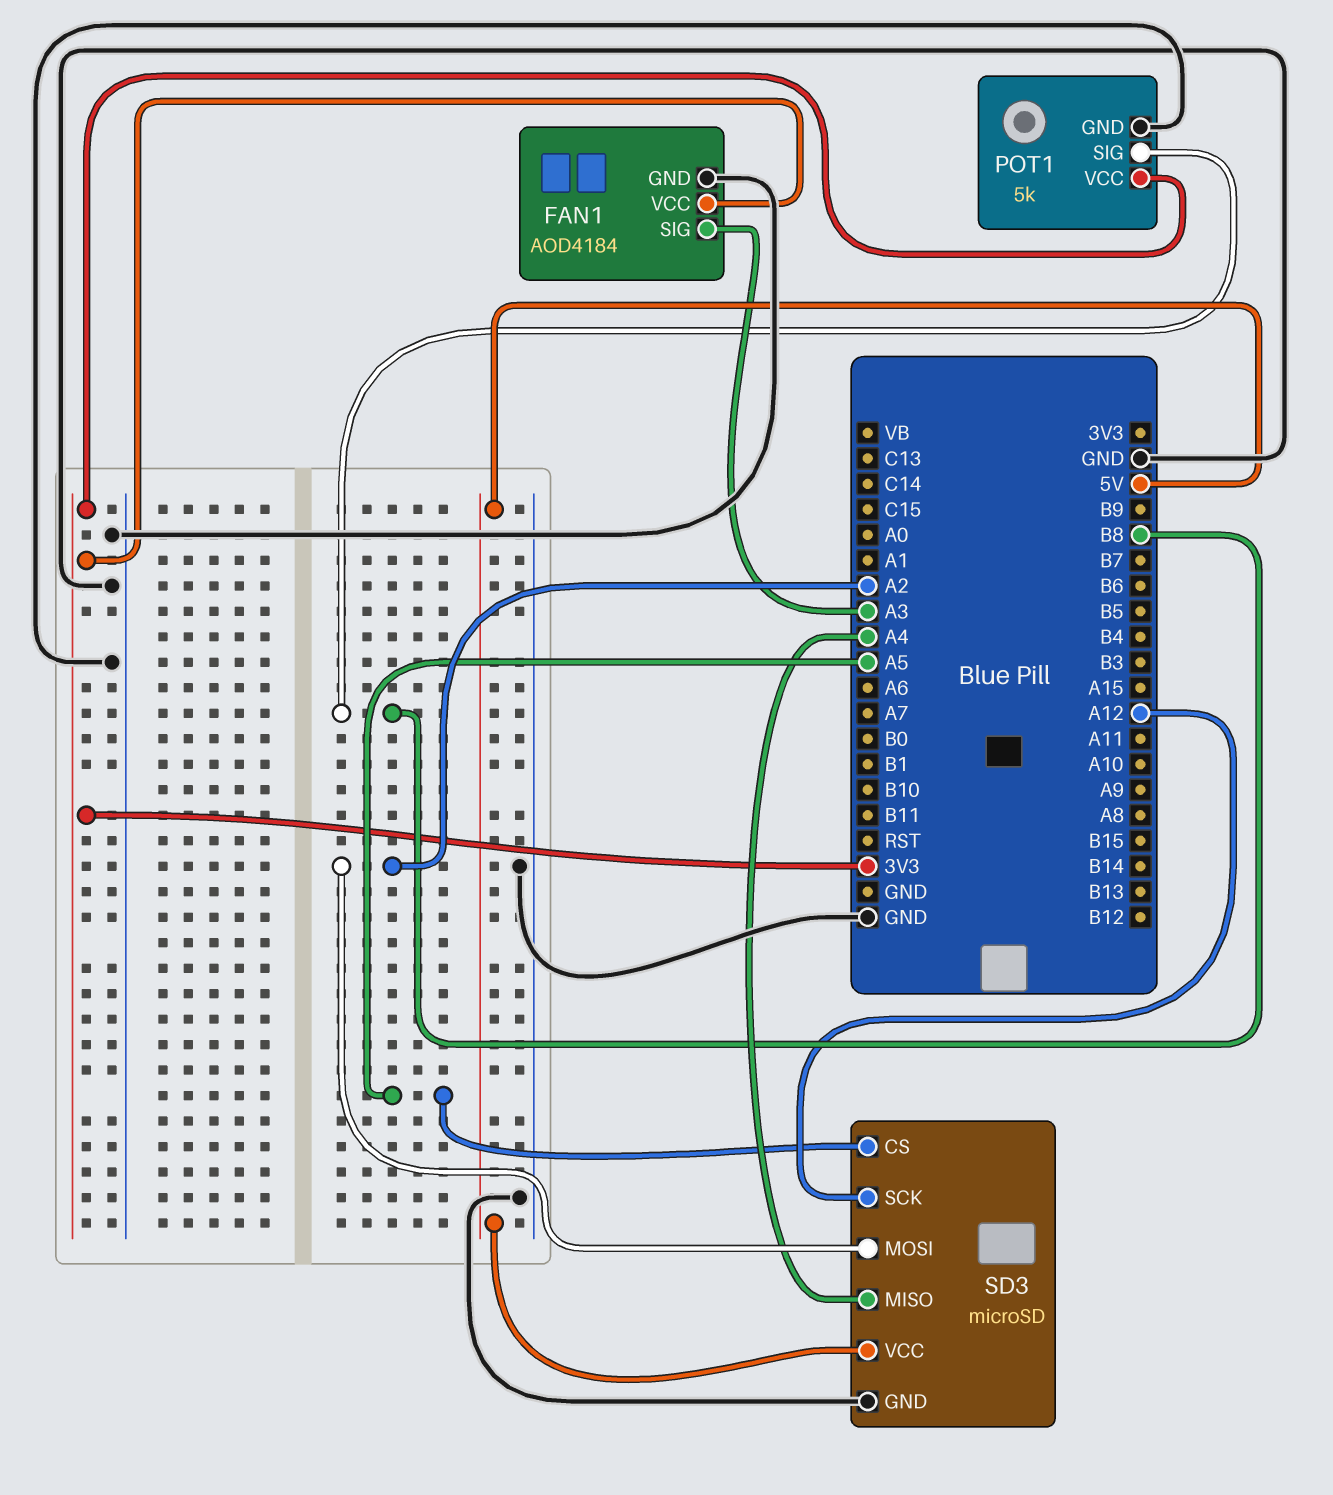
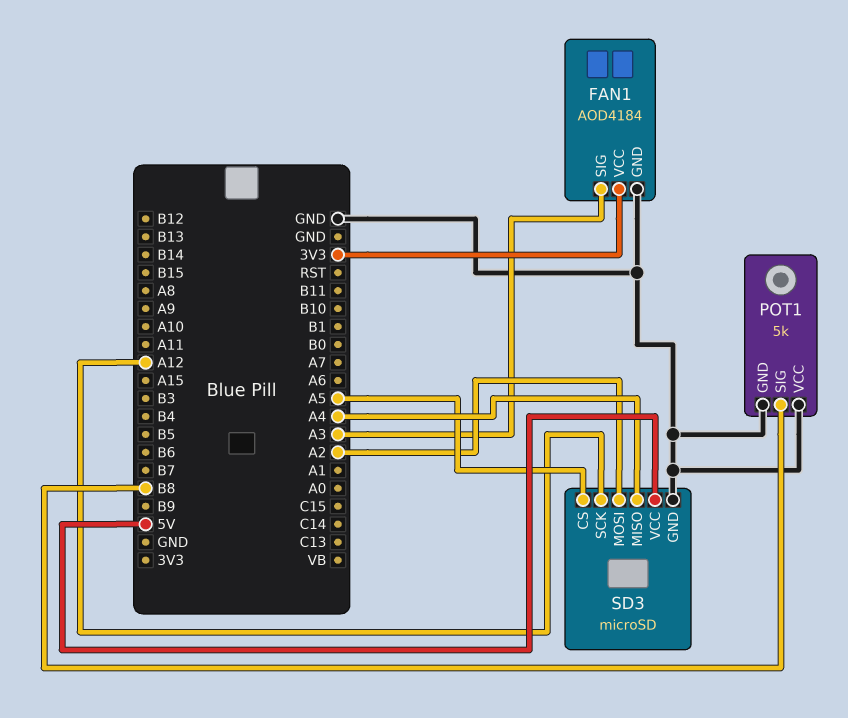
POT1 pin VCC: 3V3 -> GND

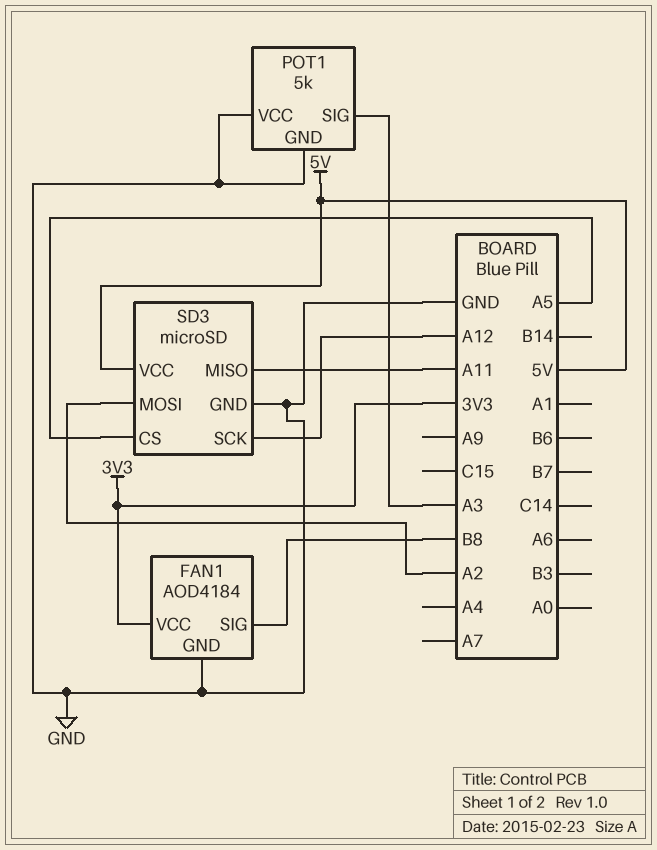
FAN1 pin SIG: A3 -> B8
POT1 pin SIG: B8 -> A3
SD3 pin MISO: A4 -> A11

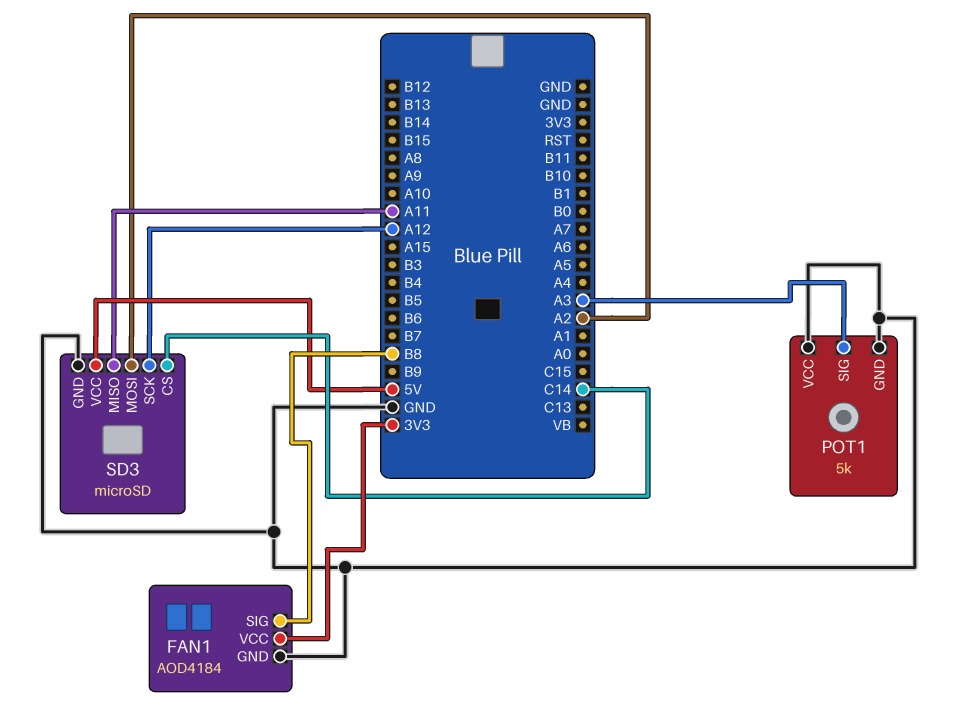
SD3 pin CS: A5 -> C14

